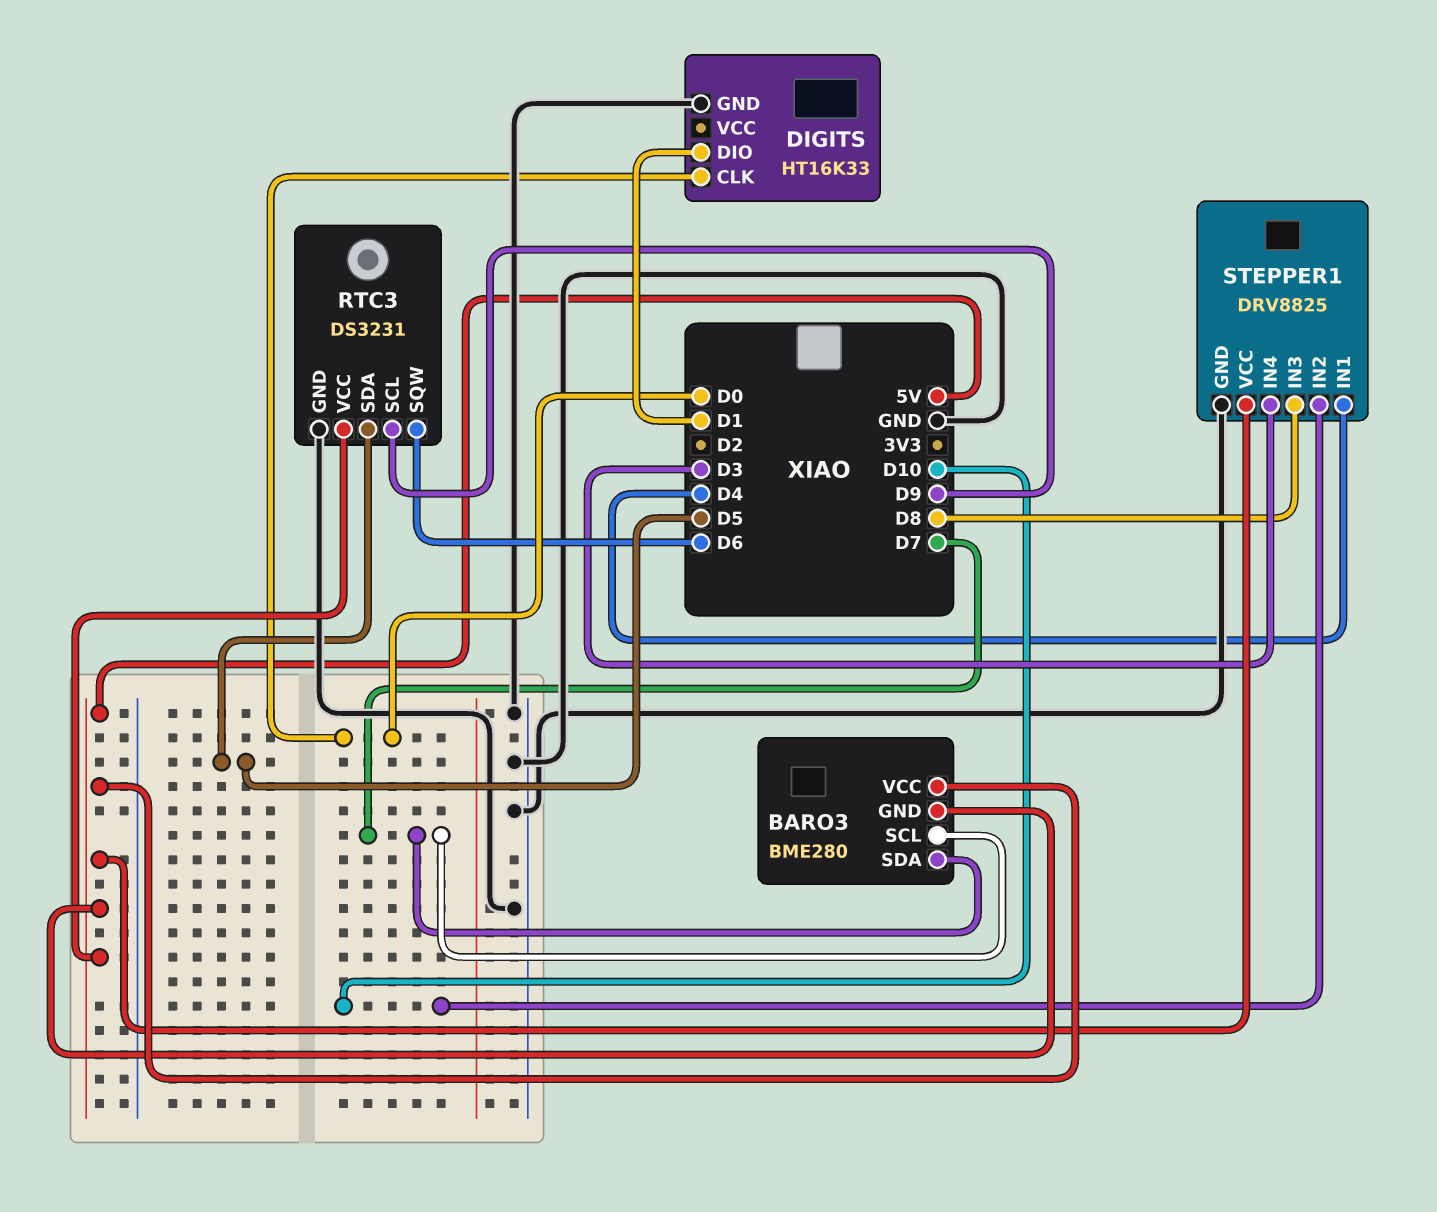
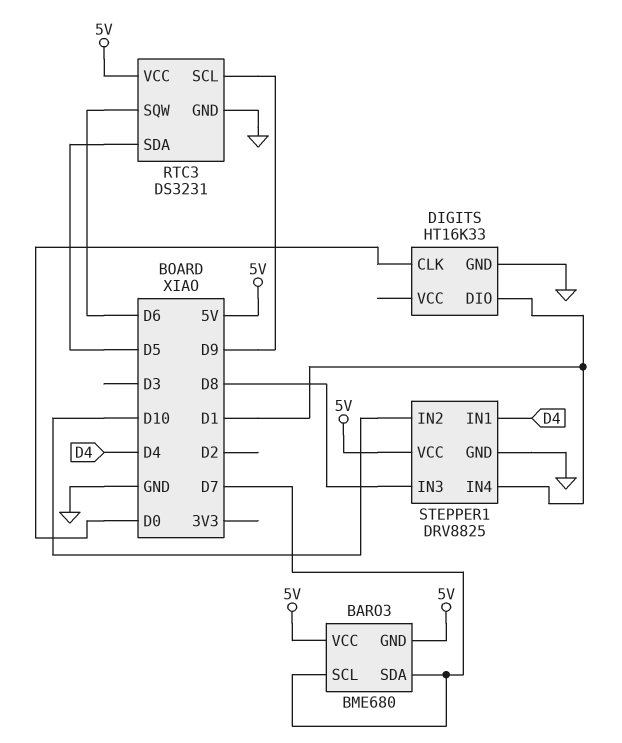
BARO3: BME280 -> BME680
STEPPER1 pin IN4: D3 -> D1

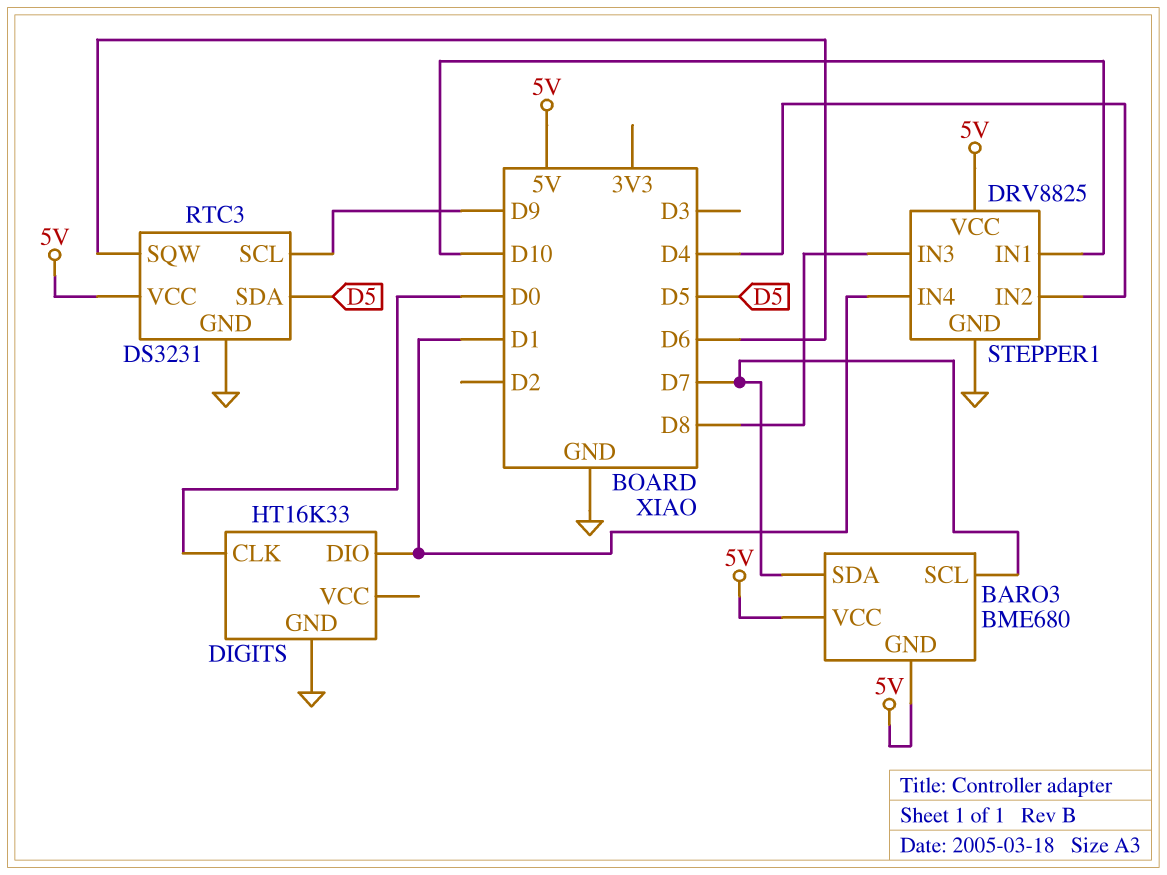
STEPPER1 pin IN1: D4 -> D10
STEPPER1 pin IN2: D10 -> D4

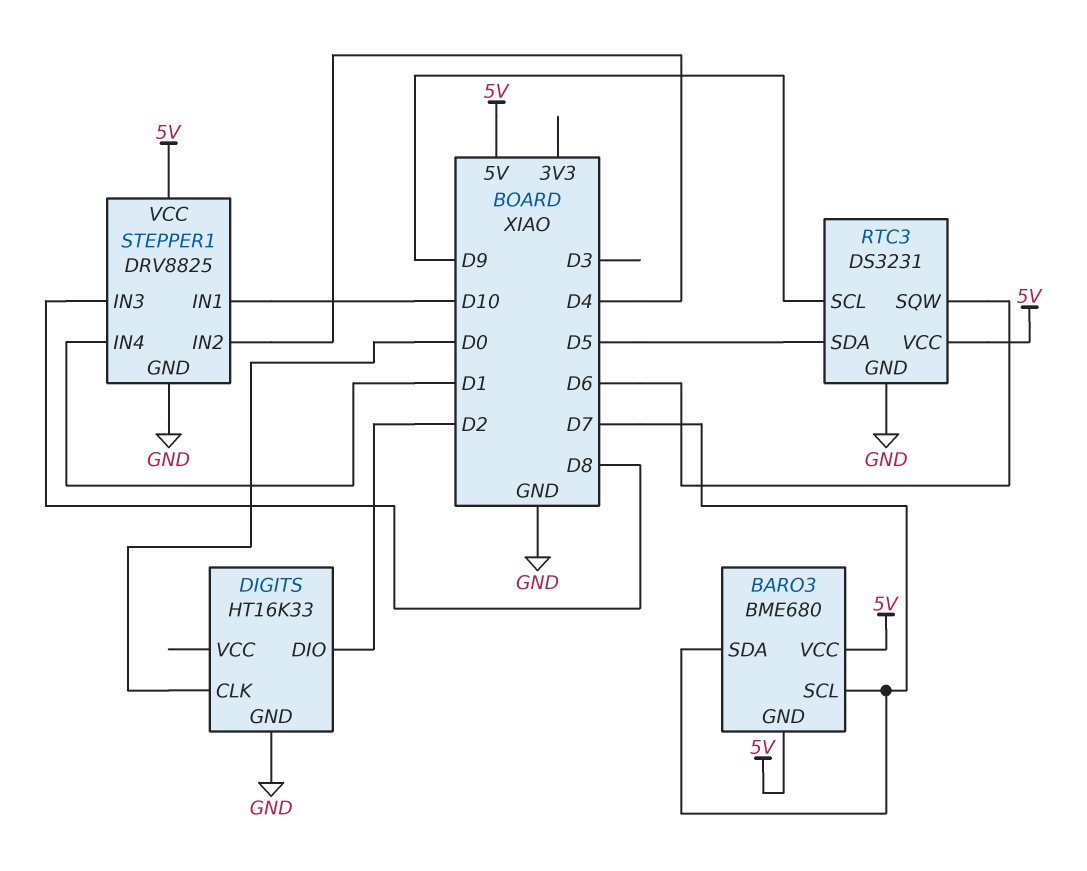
DIGITS pin DIO: D1 -> D2

